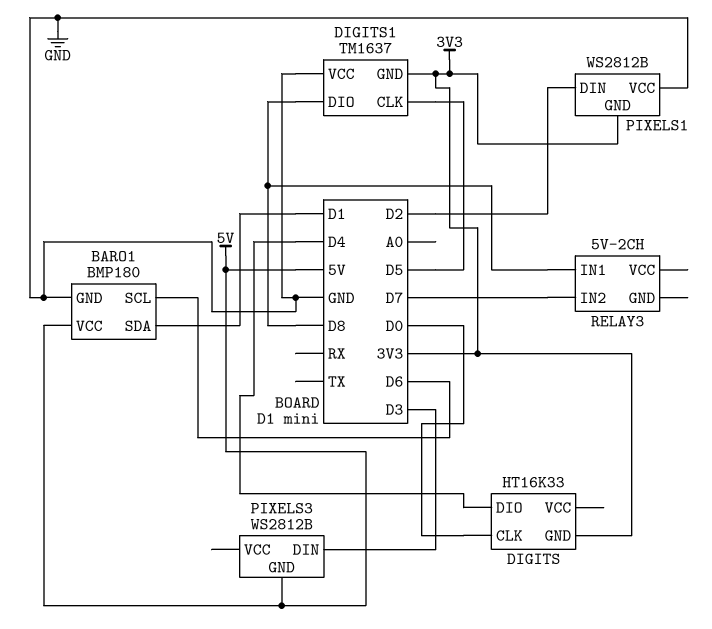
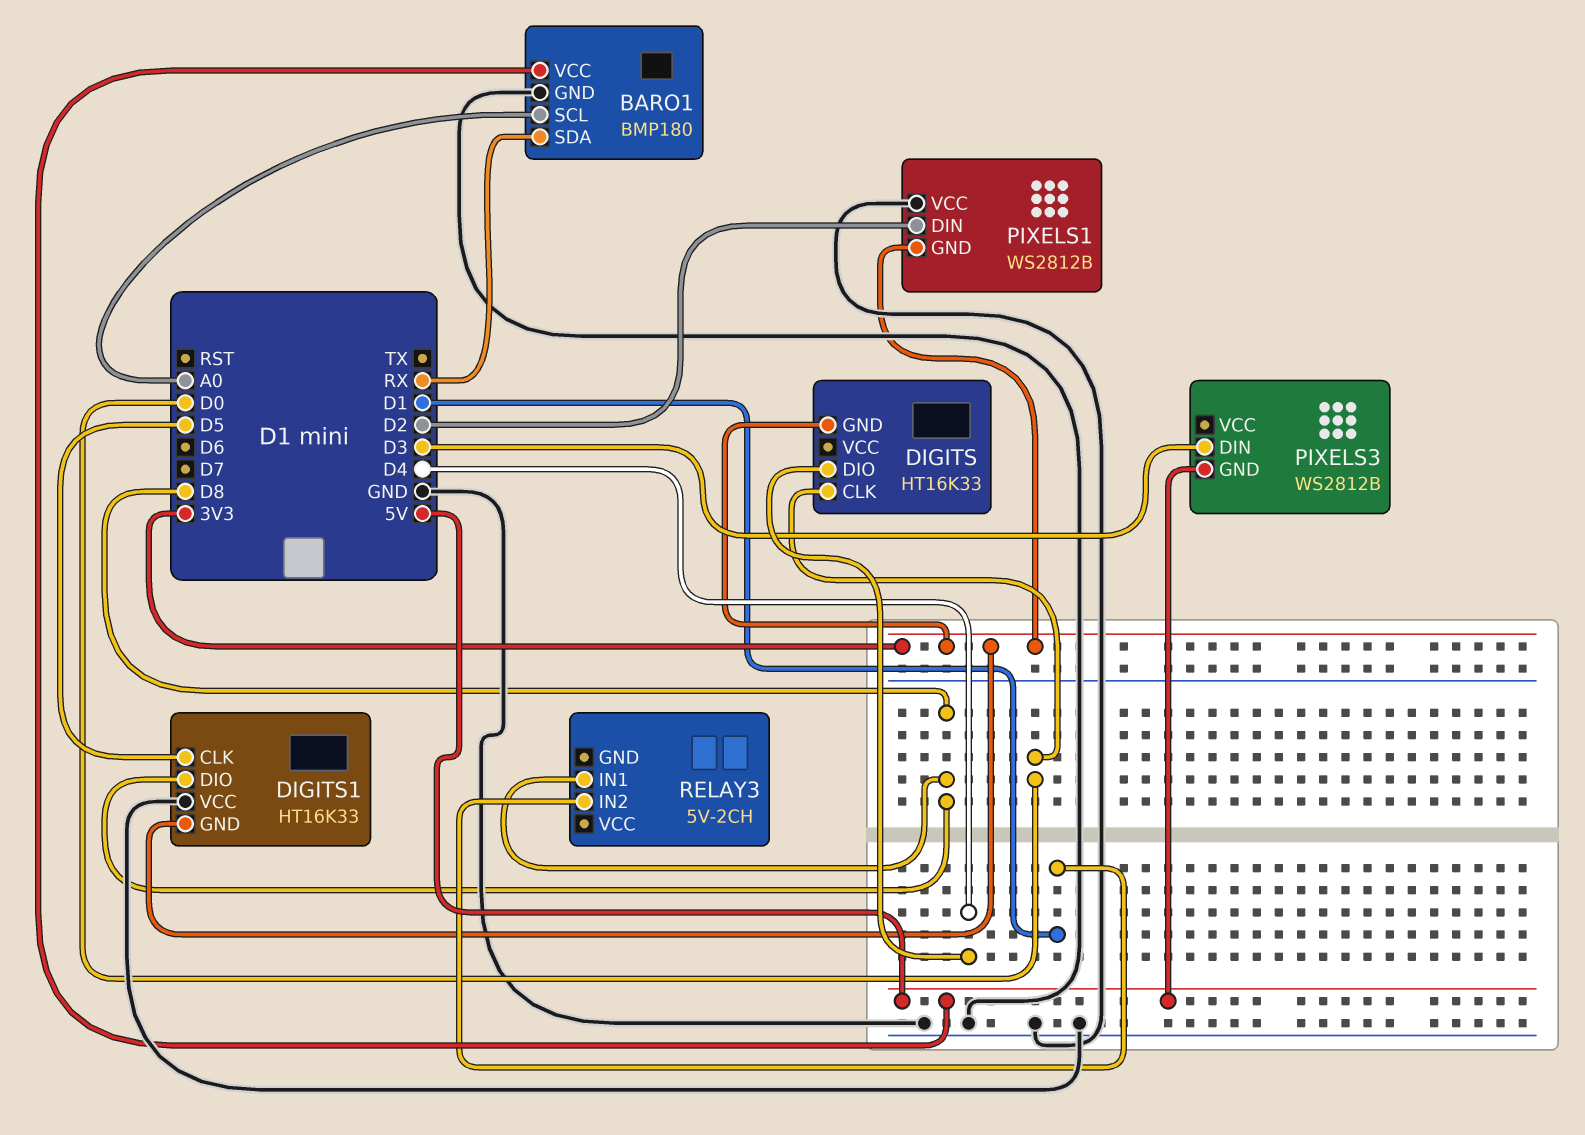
BARO1 pin SCL: D6 -> A0
BARO1 pin SDA: D1 -> RX
DIGITS1: TM1637 -> HT16K33
RELAY3 pin IN2: D7 -> D1

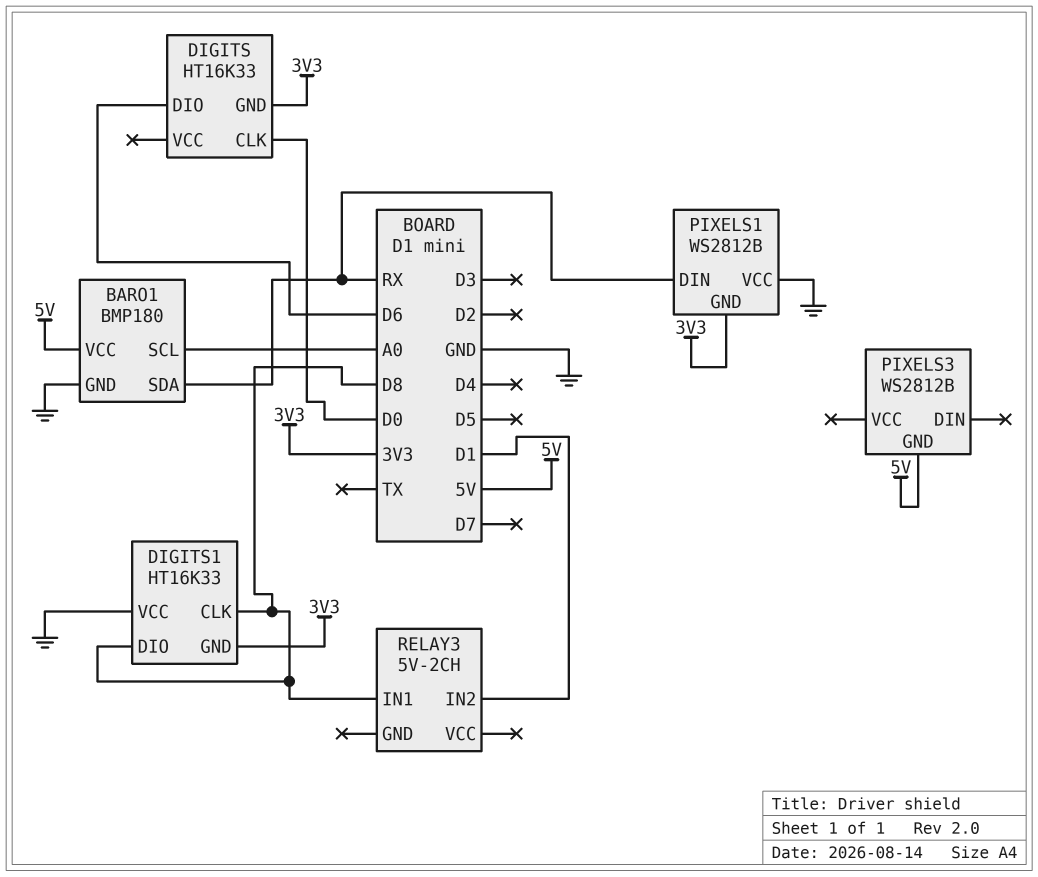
DIGITS pin DIO: D4 -> D6
DIGITS1 pin CLK: D5 -> D8
PIXELS1 pin DIN: D2 -> RX
PIXELS3 pin DIN: D3 -> none

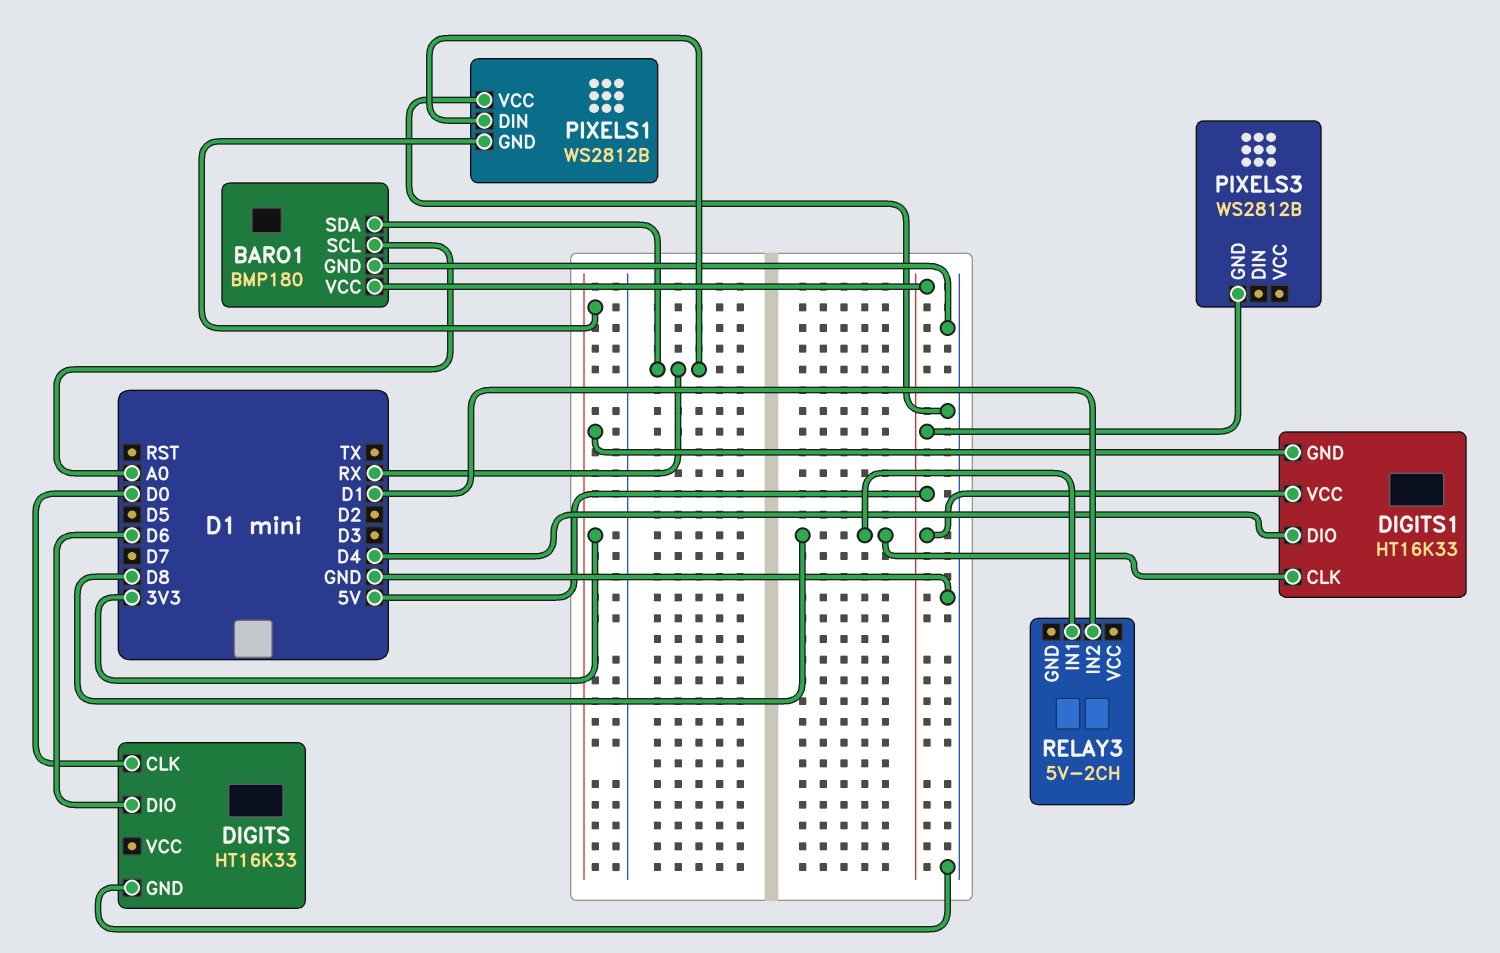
DIGITS pin GND: 3V3 -> GND
DIGITS1 pin DIO: D8 -> D4
DIGITS1 pin VCC: GND -> 5V

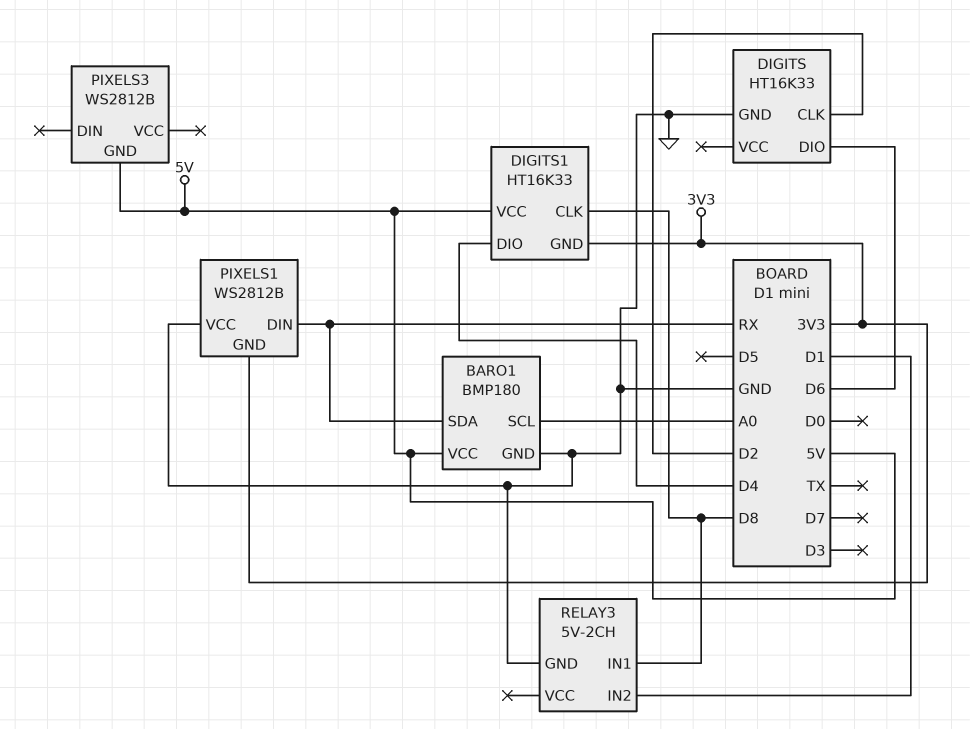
DIGITS pin CLK: D0 -> D2
RELAY3 pin GND: none -> GND

